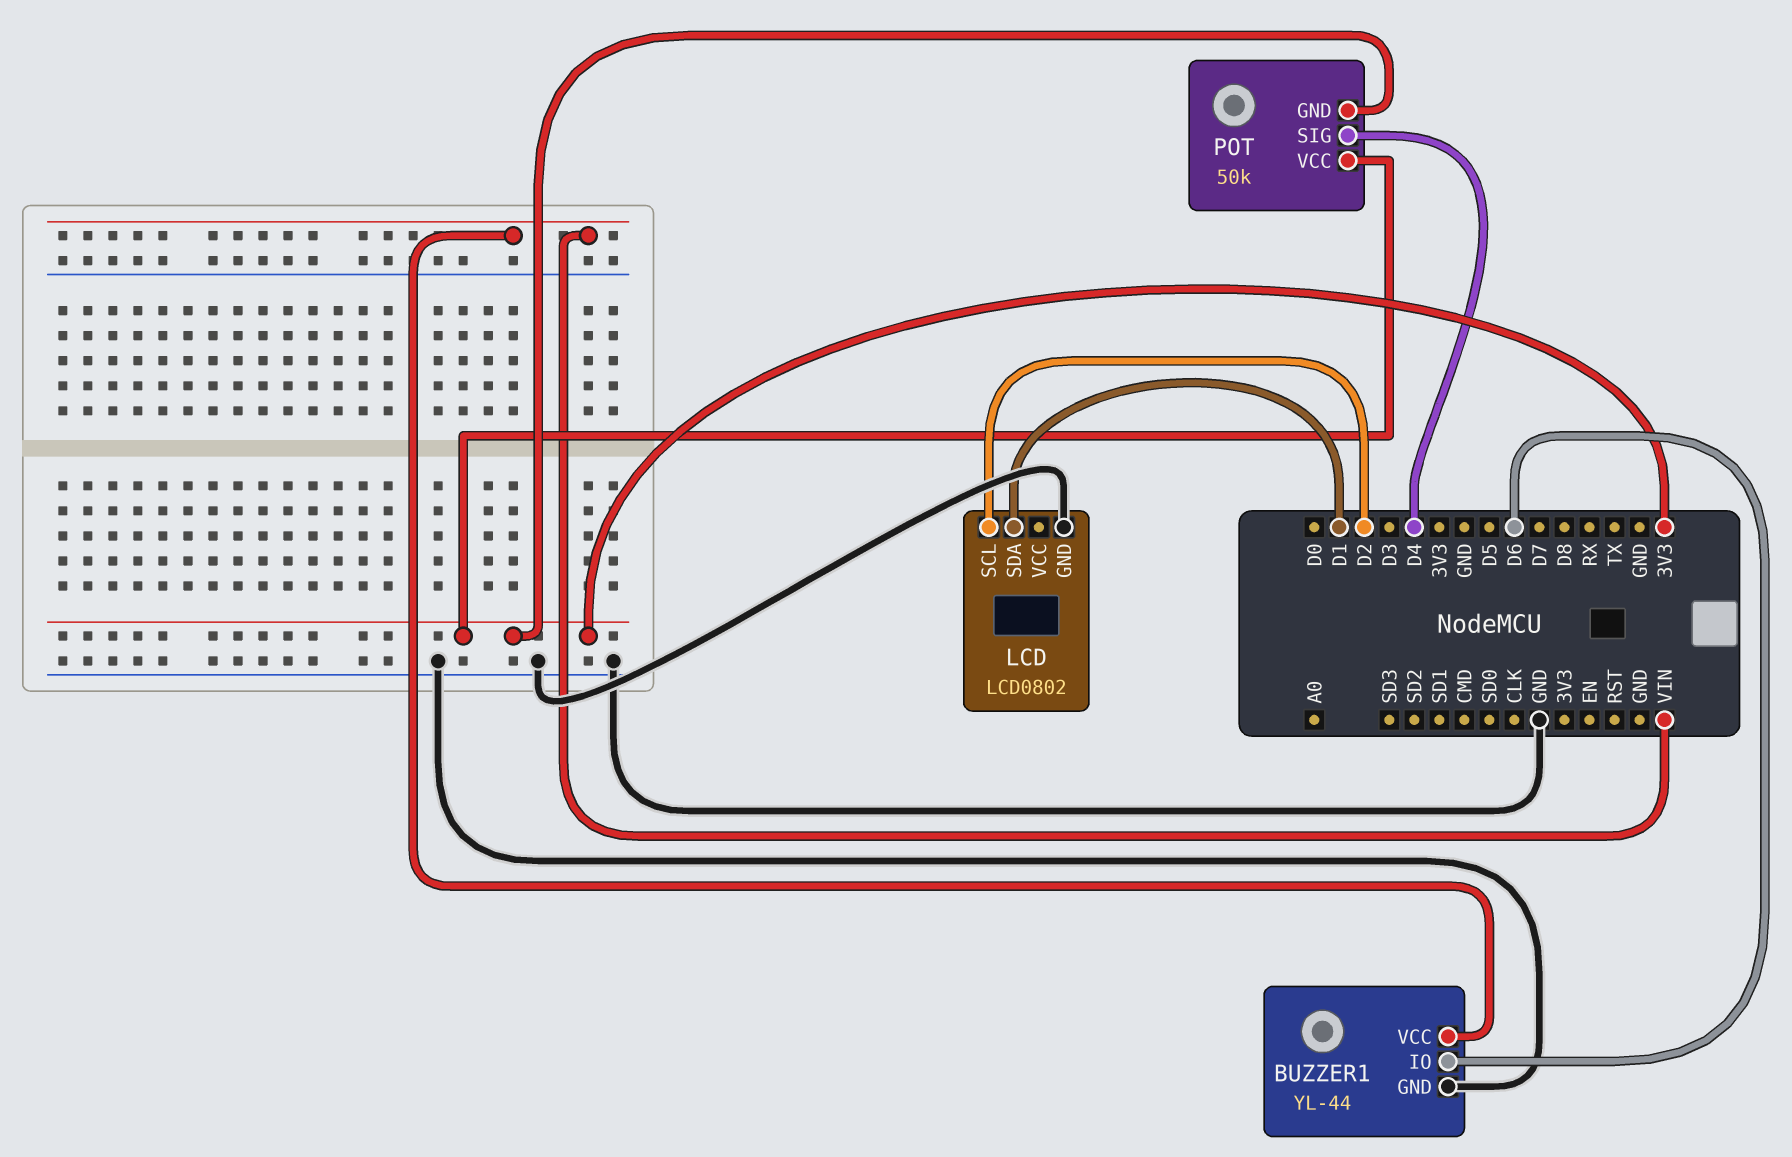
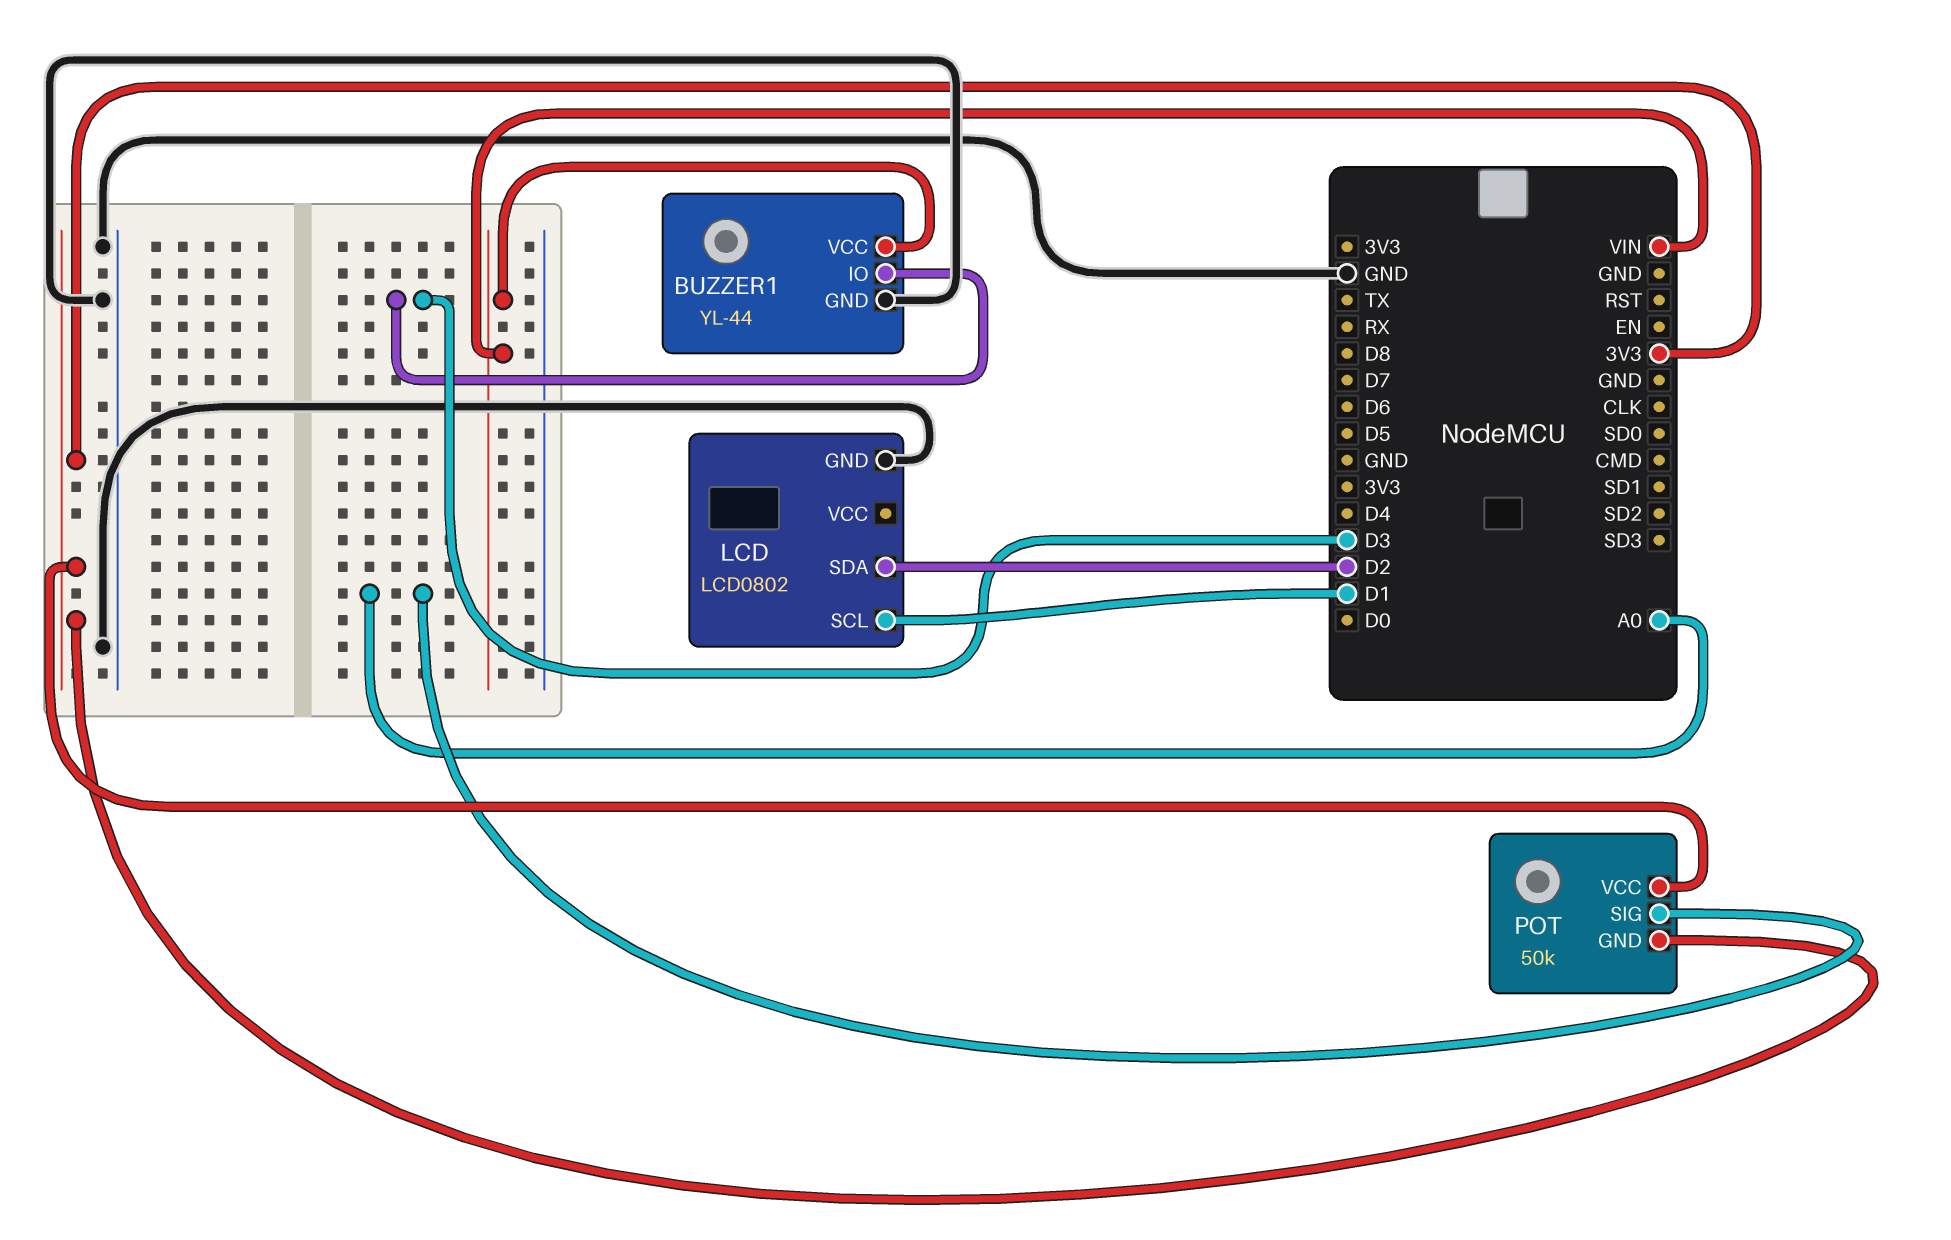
BUZZER1 pin IO: D6 -> D3
LCD pin SCL: D2 -> D1
LCD pin SDA: D1 -> D2
POT pin SIG: D4 -> A0

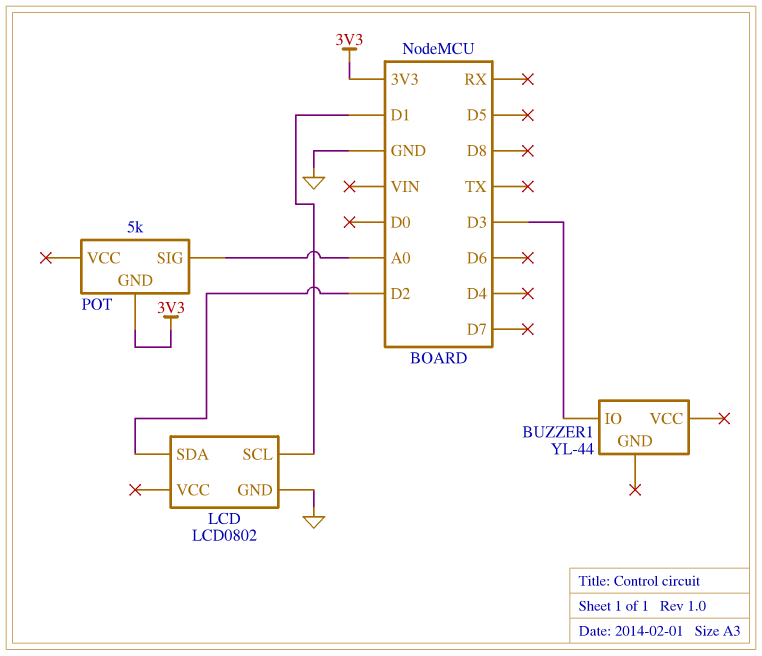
BUZZER1 pin GND: GND -> none
BUZZER1 pin VCC: VIN -> none
POT: 50k -> 5k
POT pin VCC: 3V3 -> none

